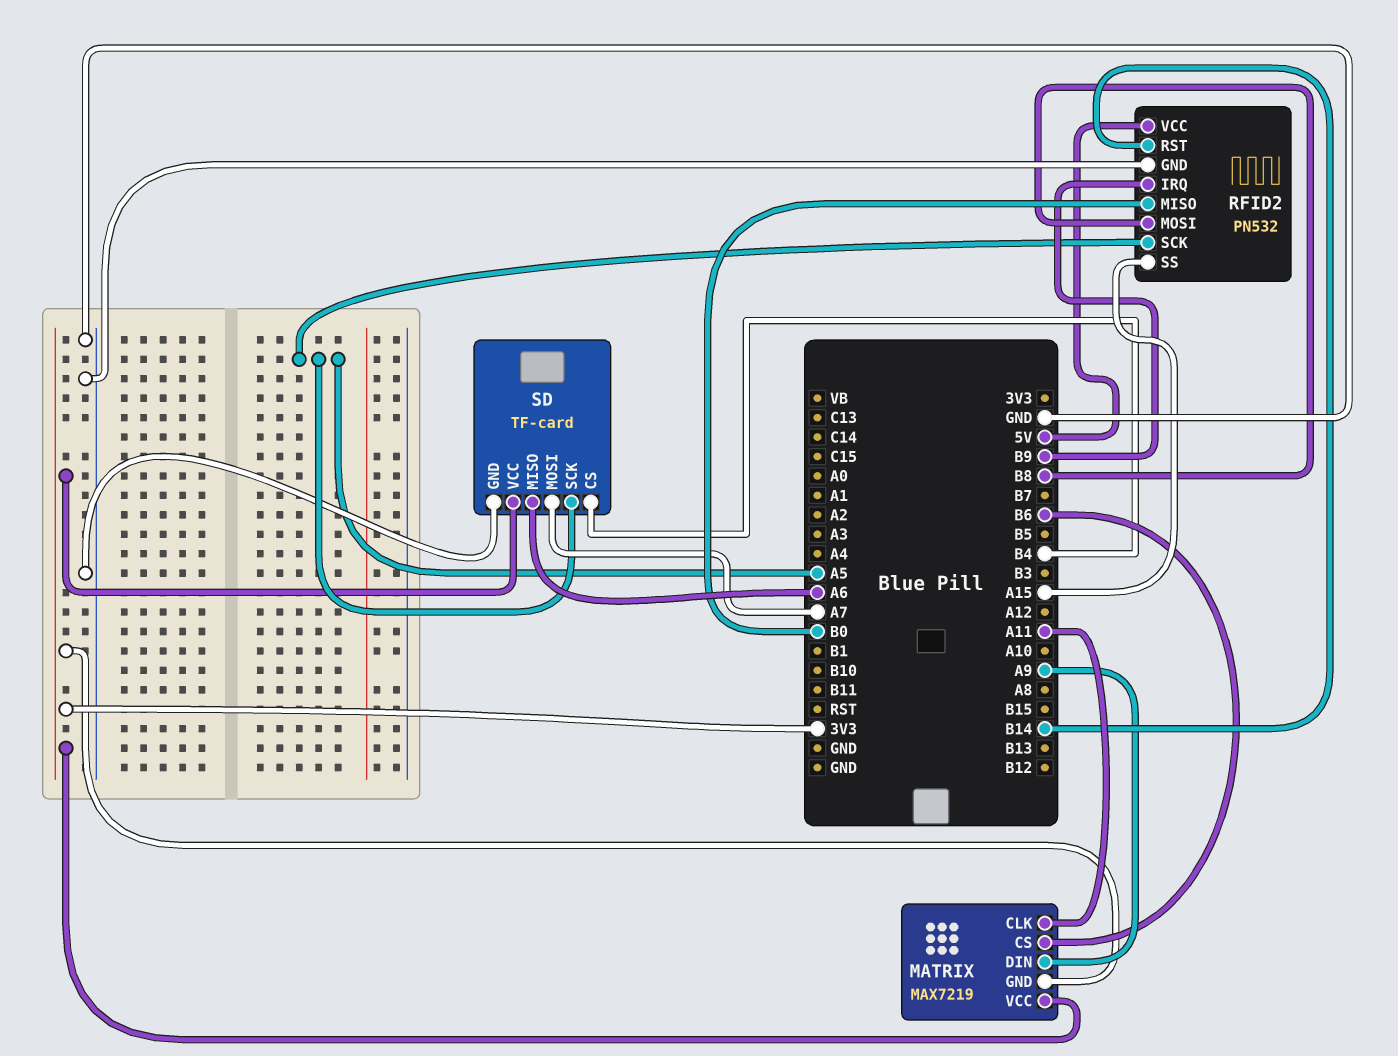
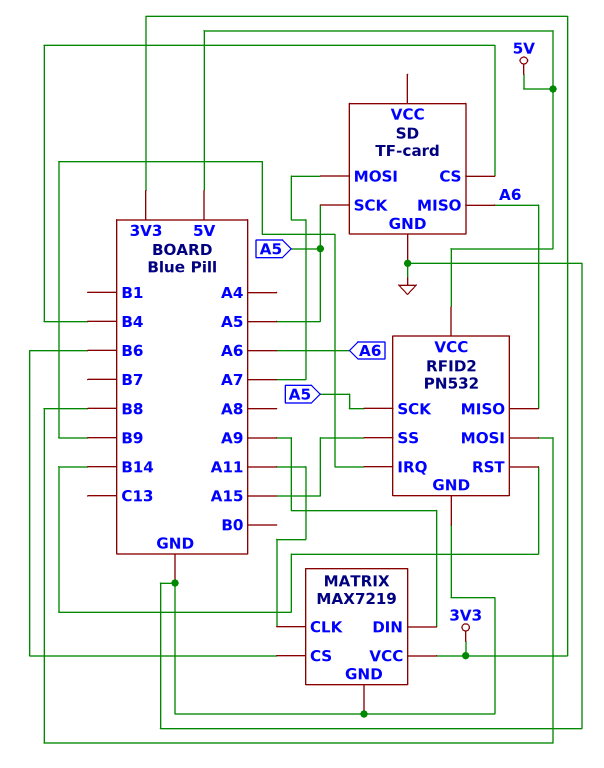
MATRIX pin GND: 3V3 -> GND
RFID2 pin MISO: B0 -> A6
SD pin VCC: 3V3 -> none

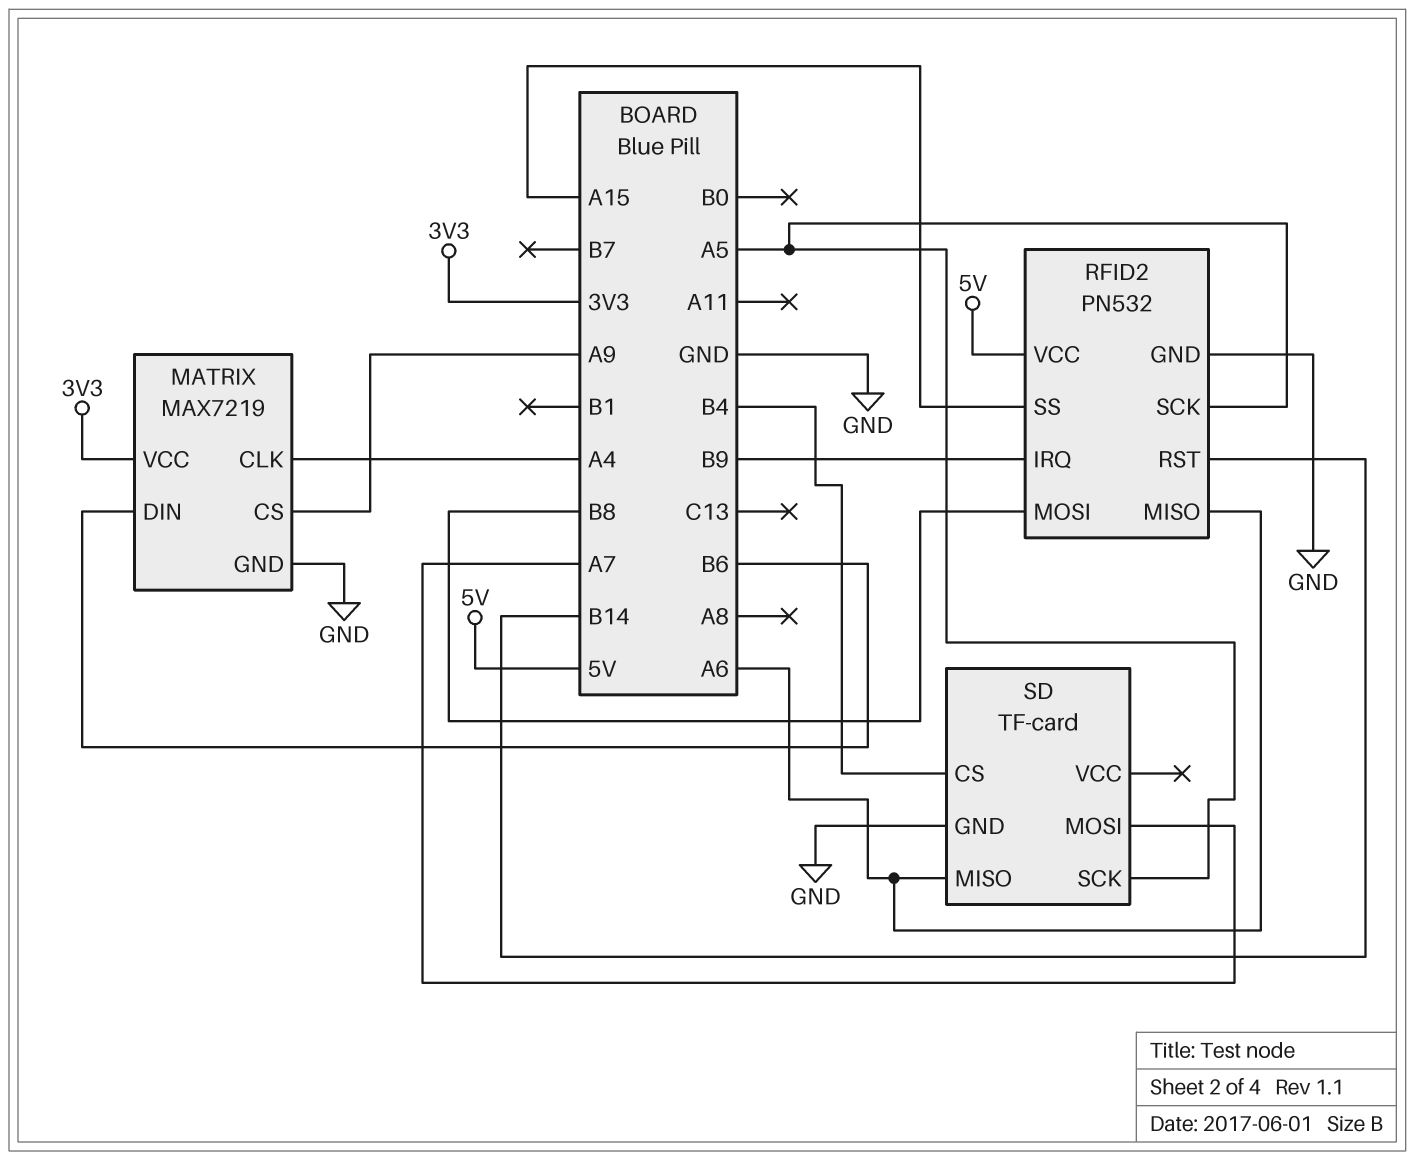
MATRIX pin CLK: A11 -> A4
MATRIX pin CS: B6 -> A9
MATRIX pin DIN: A9 -> B6

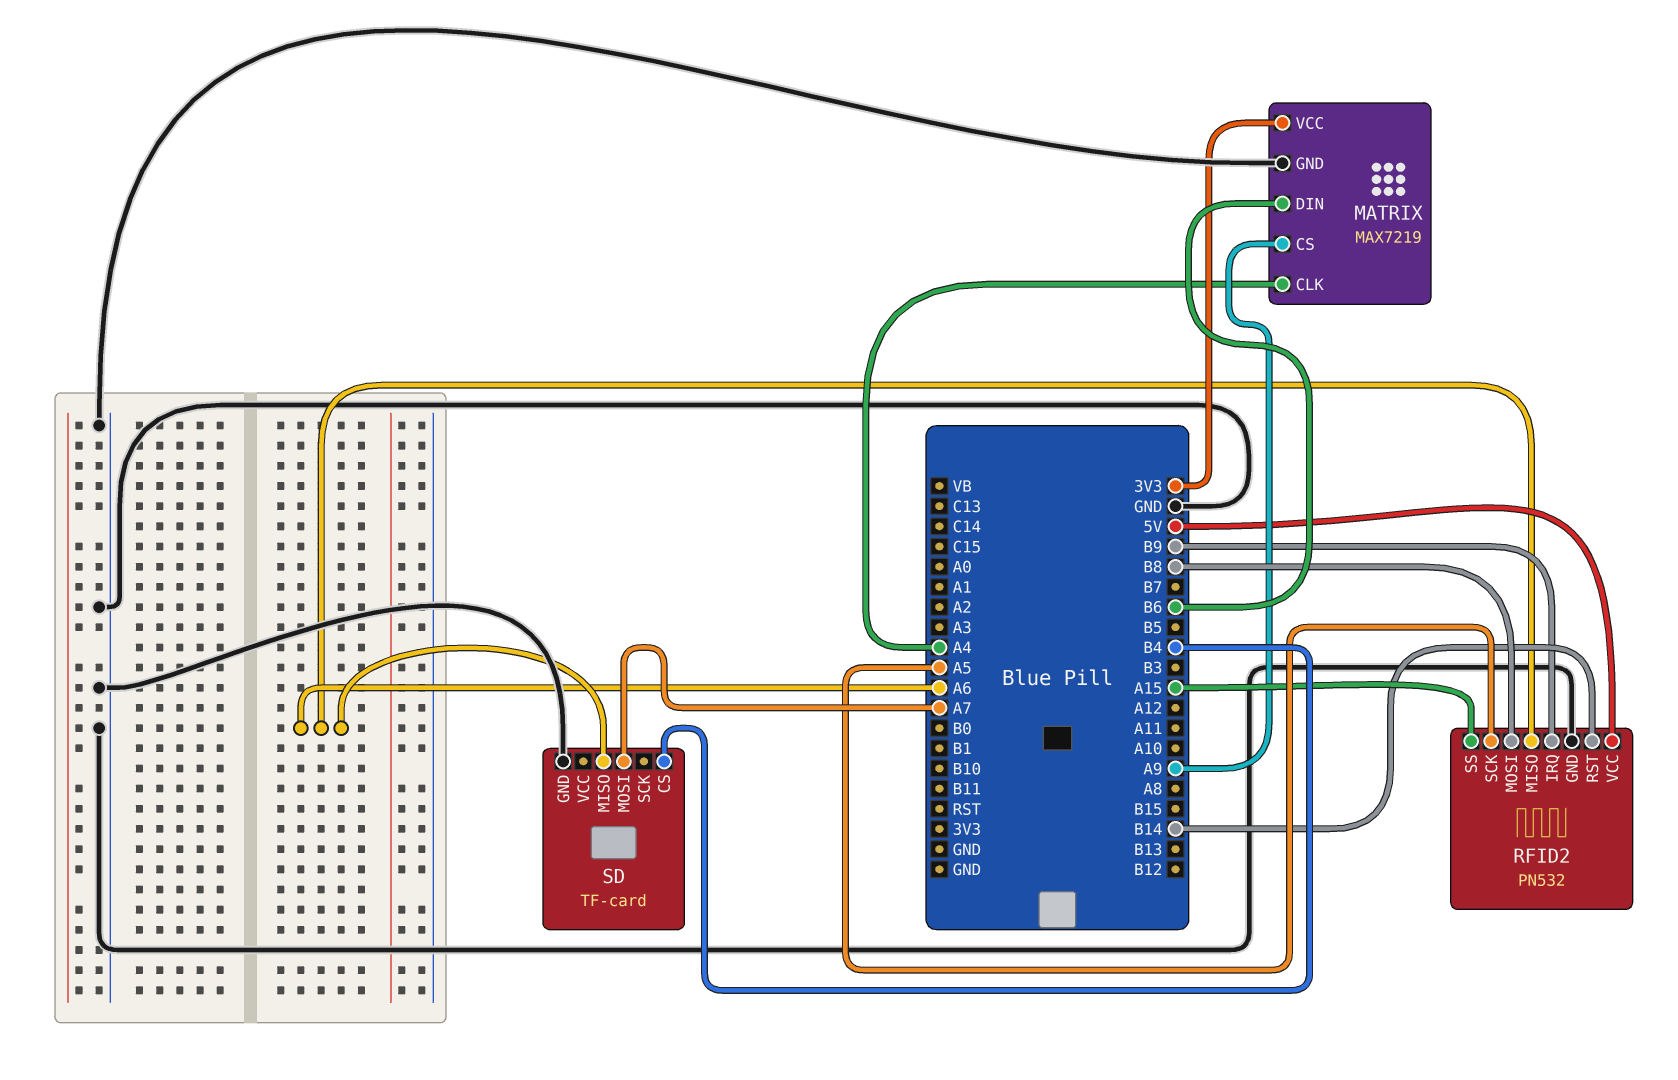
SD pin SCK: A5 -> none

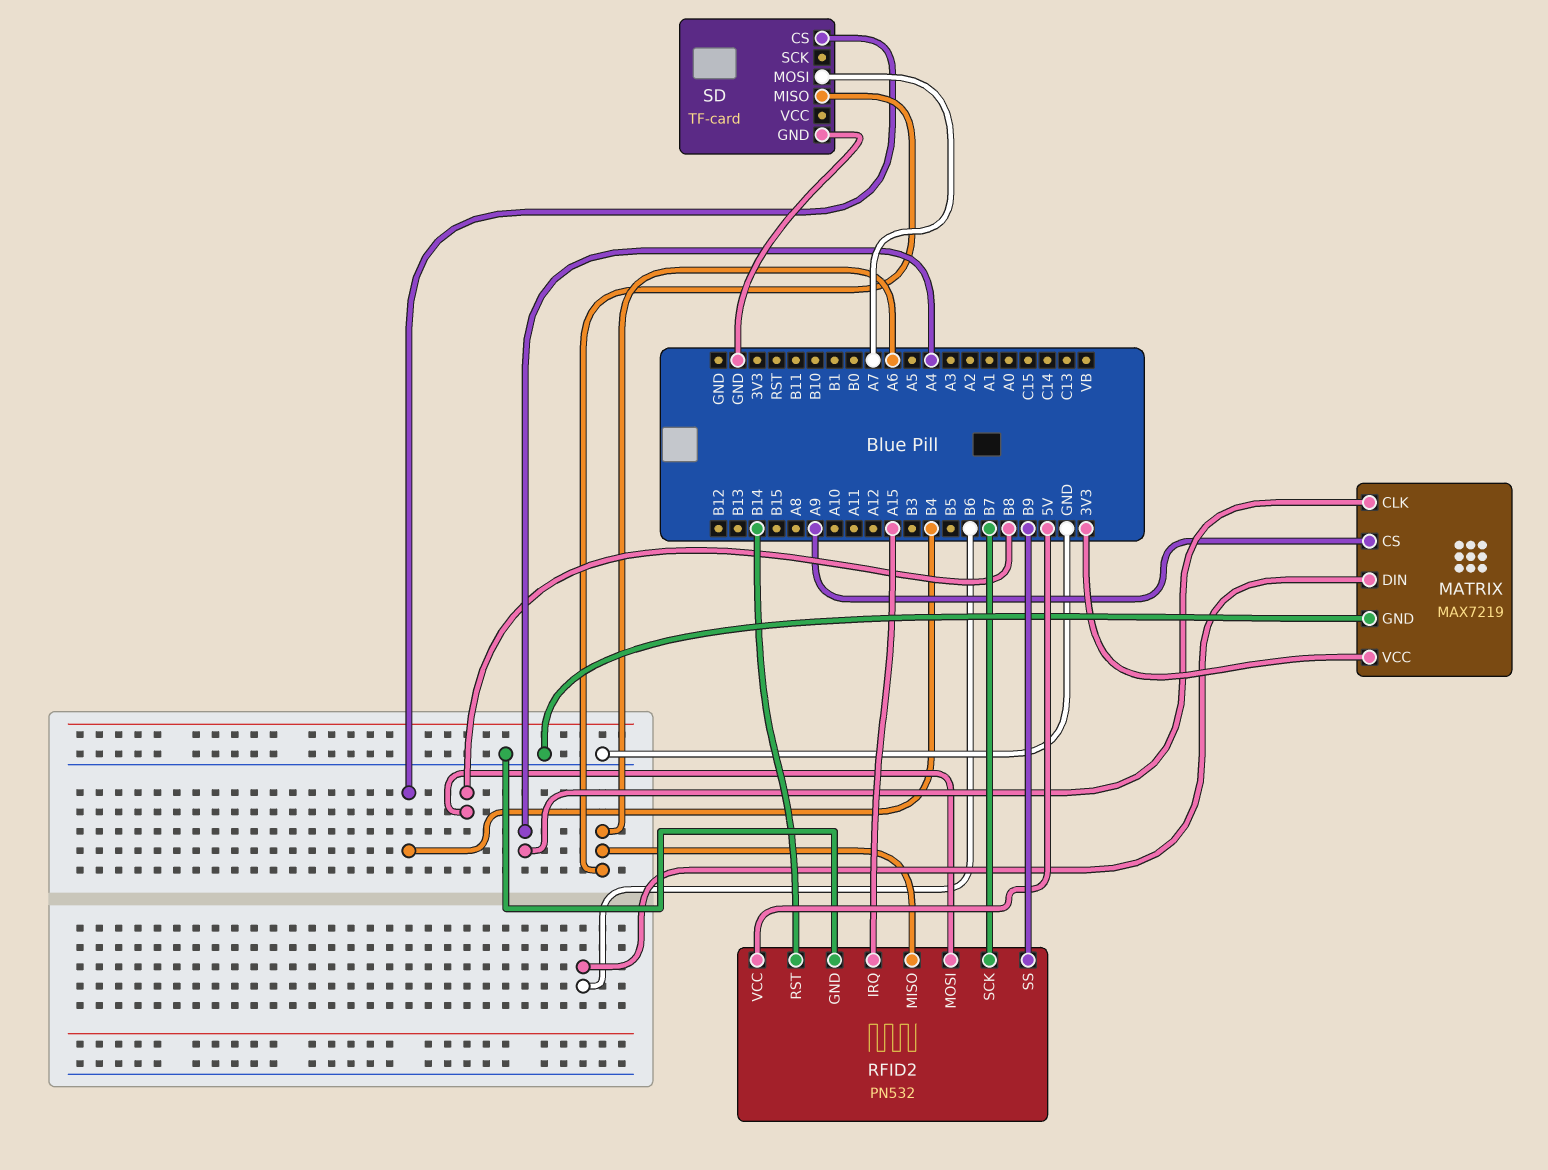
RFID2 pin IRQ: B9 -> A15
RFID2 pin SCK: A5 -> B7
RFID2 pin SS: A15 -> B9

